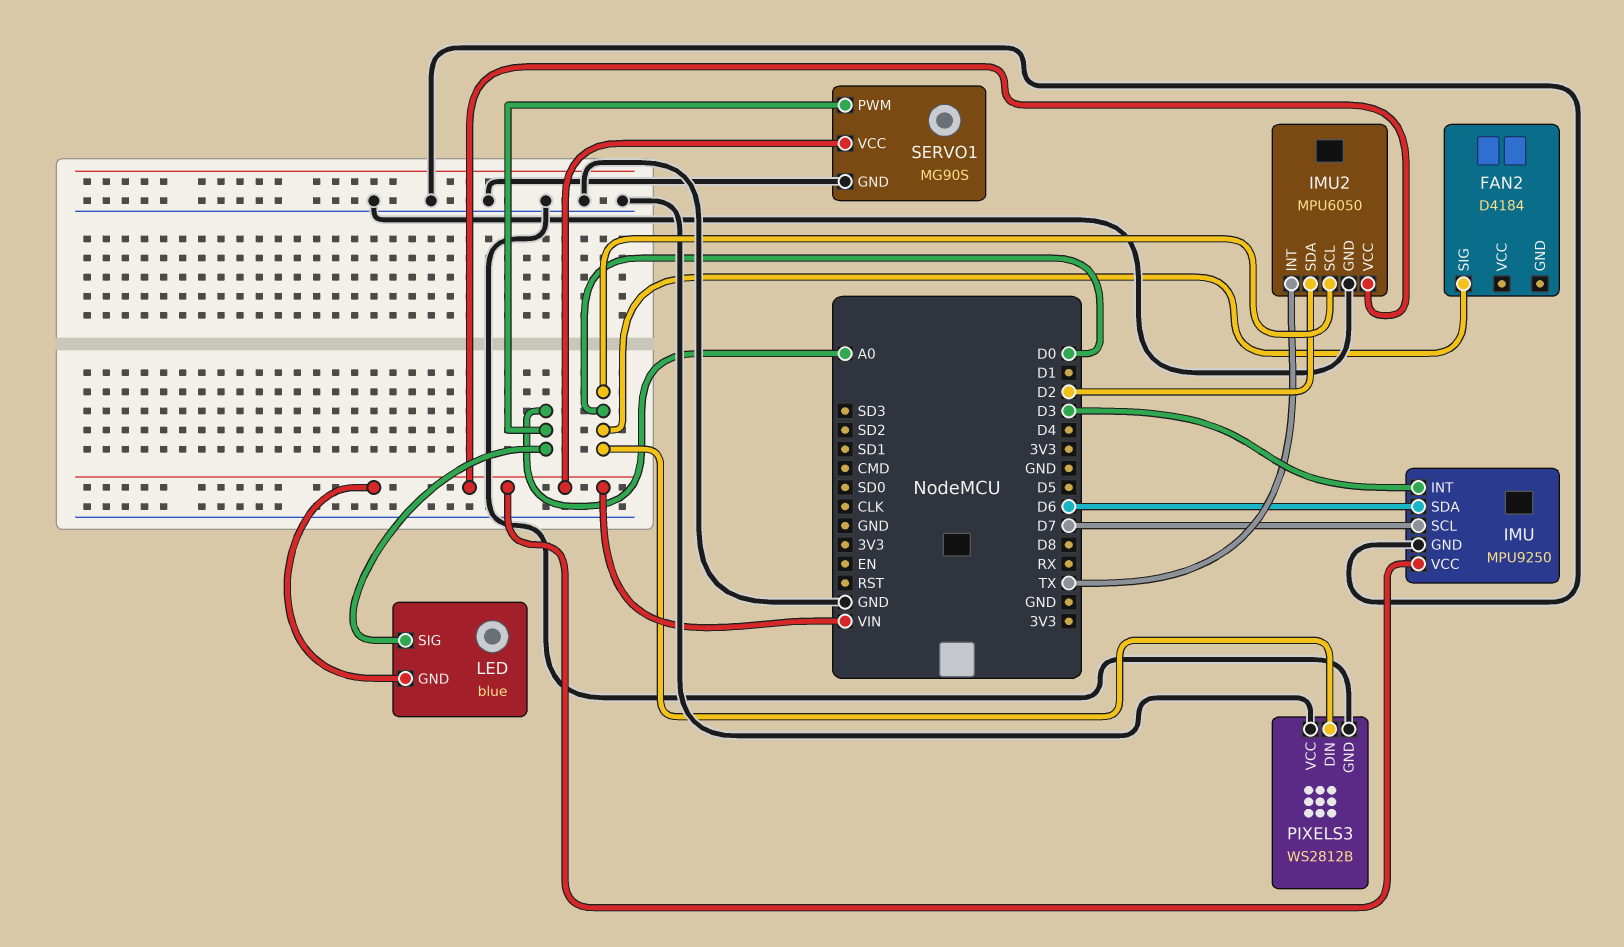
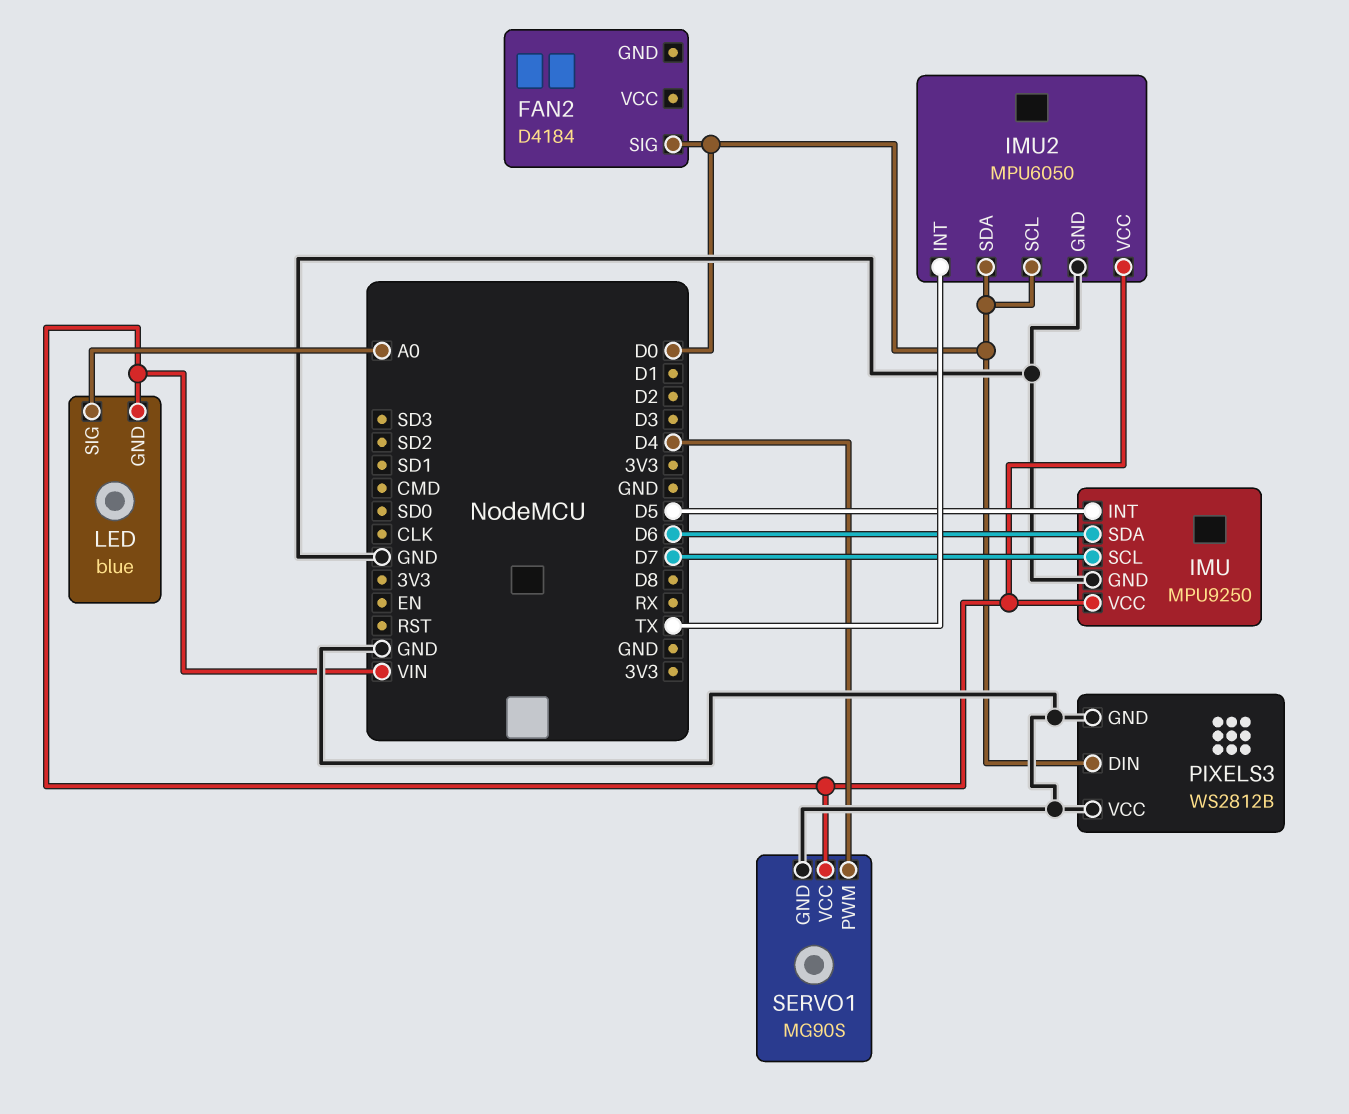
IMU pin INT: D3 -> D5
IMU2 pin SDA: D2 -> D0
SERVO1 pin PWM: A0 -> D4

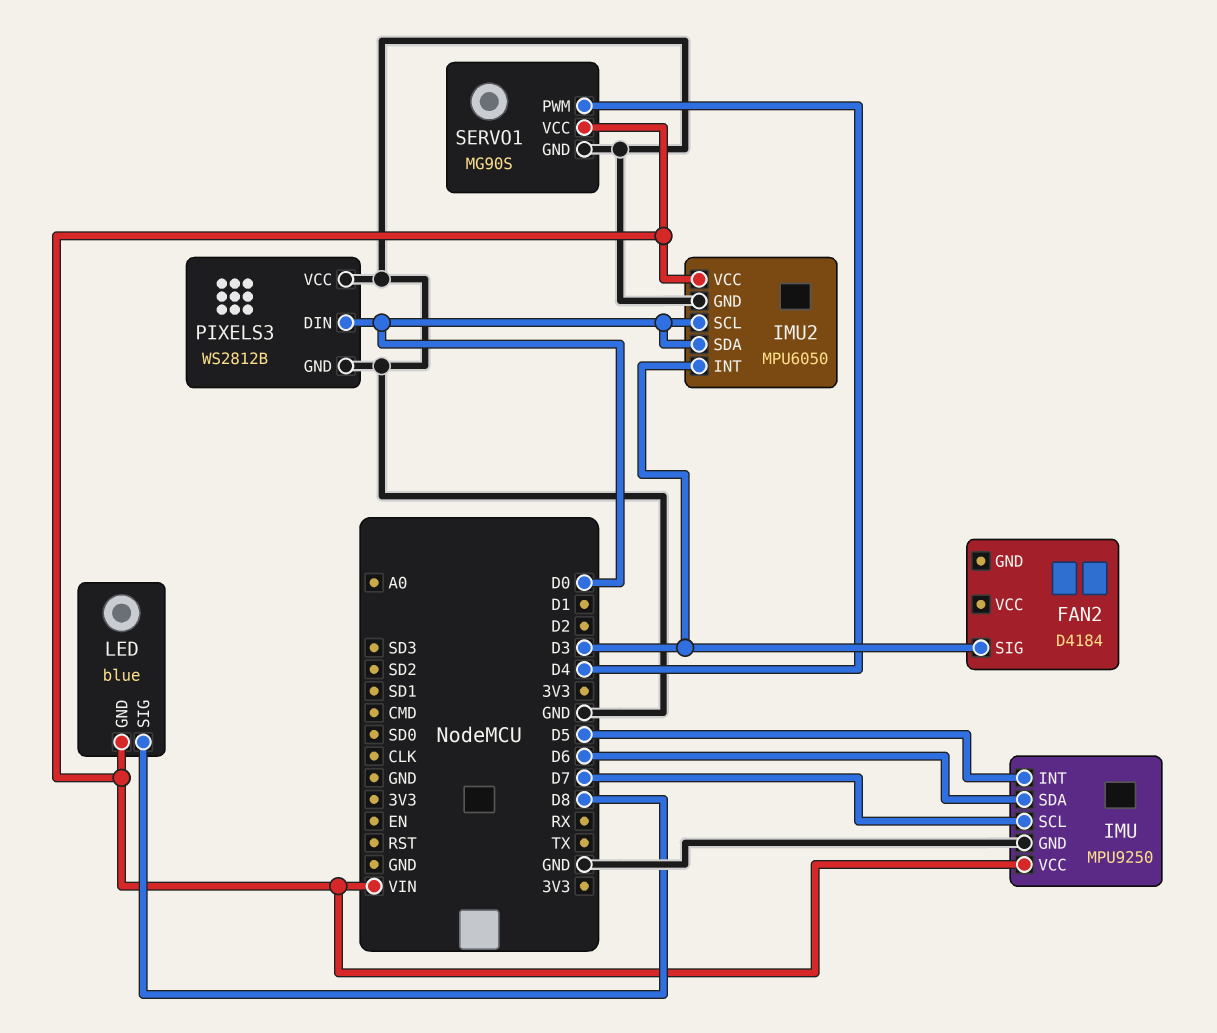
FAN2 pin SIG: D0 -> D3
IMU2 pin INT: TX -> D3
LED pin SIG: A0 -> D8

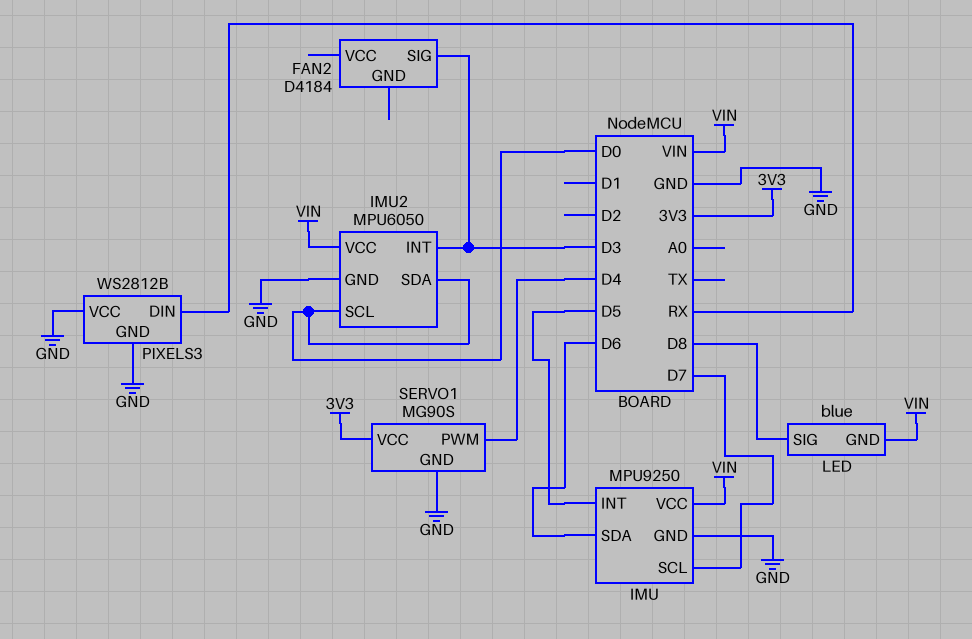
PIXELS3 pin DIN: D0 -> RX
SERVO1 pin VCC: VIN -> 3V3

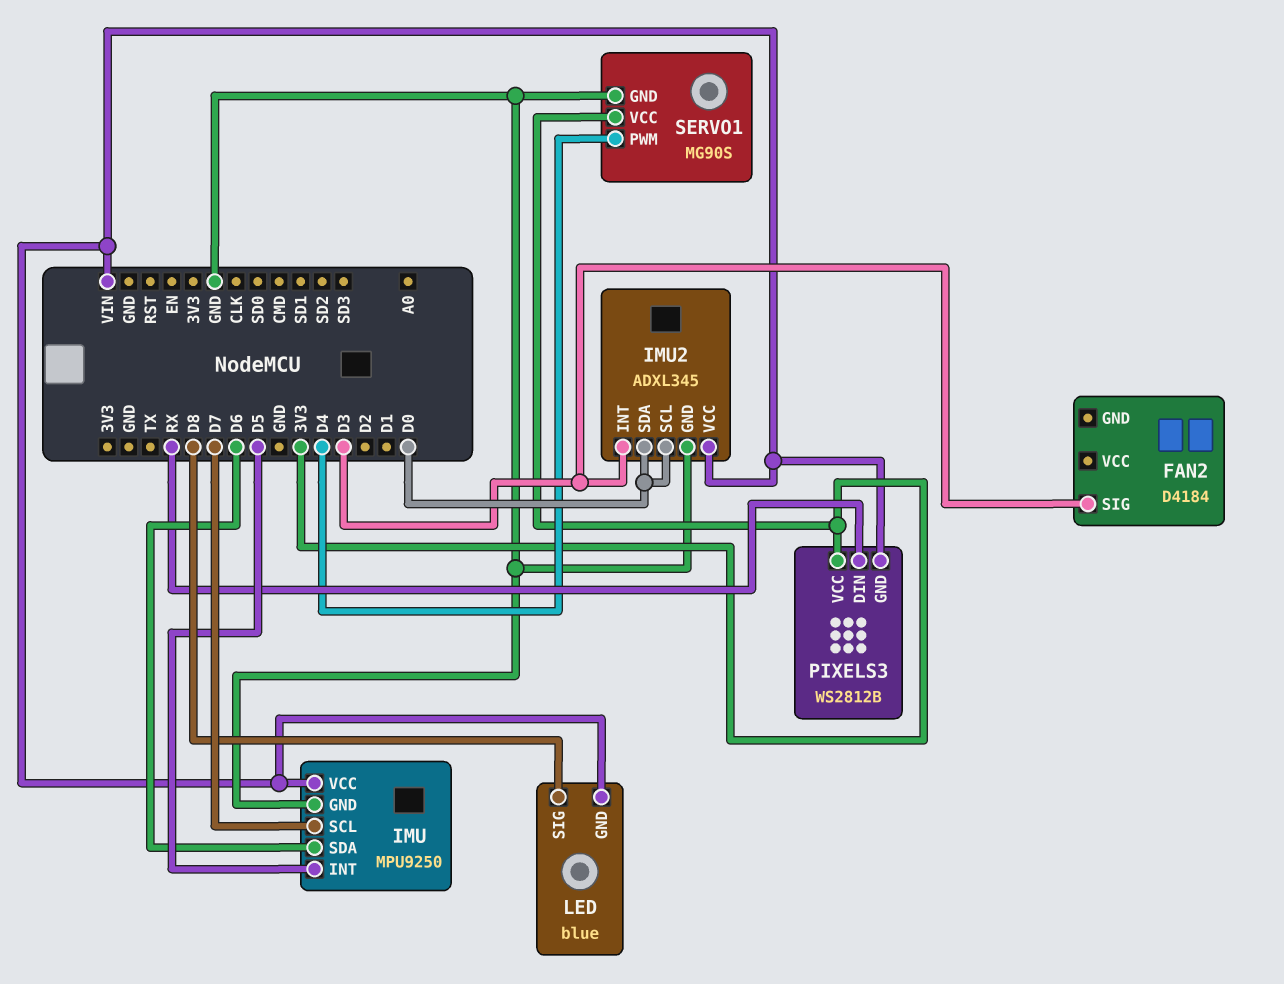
IMU2: MPU6050 -> ADXL345
PIXELS3 pin GND: GND -> VIN
PIXELS3 pin VCC: GND -> 3V3

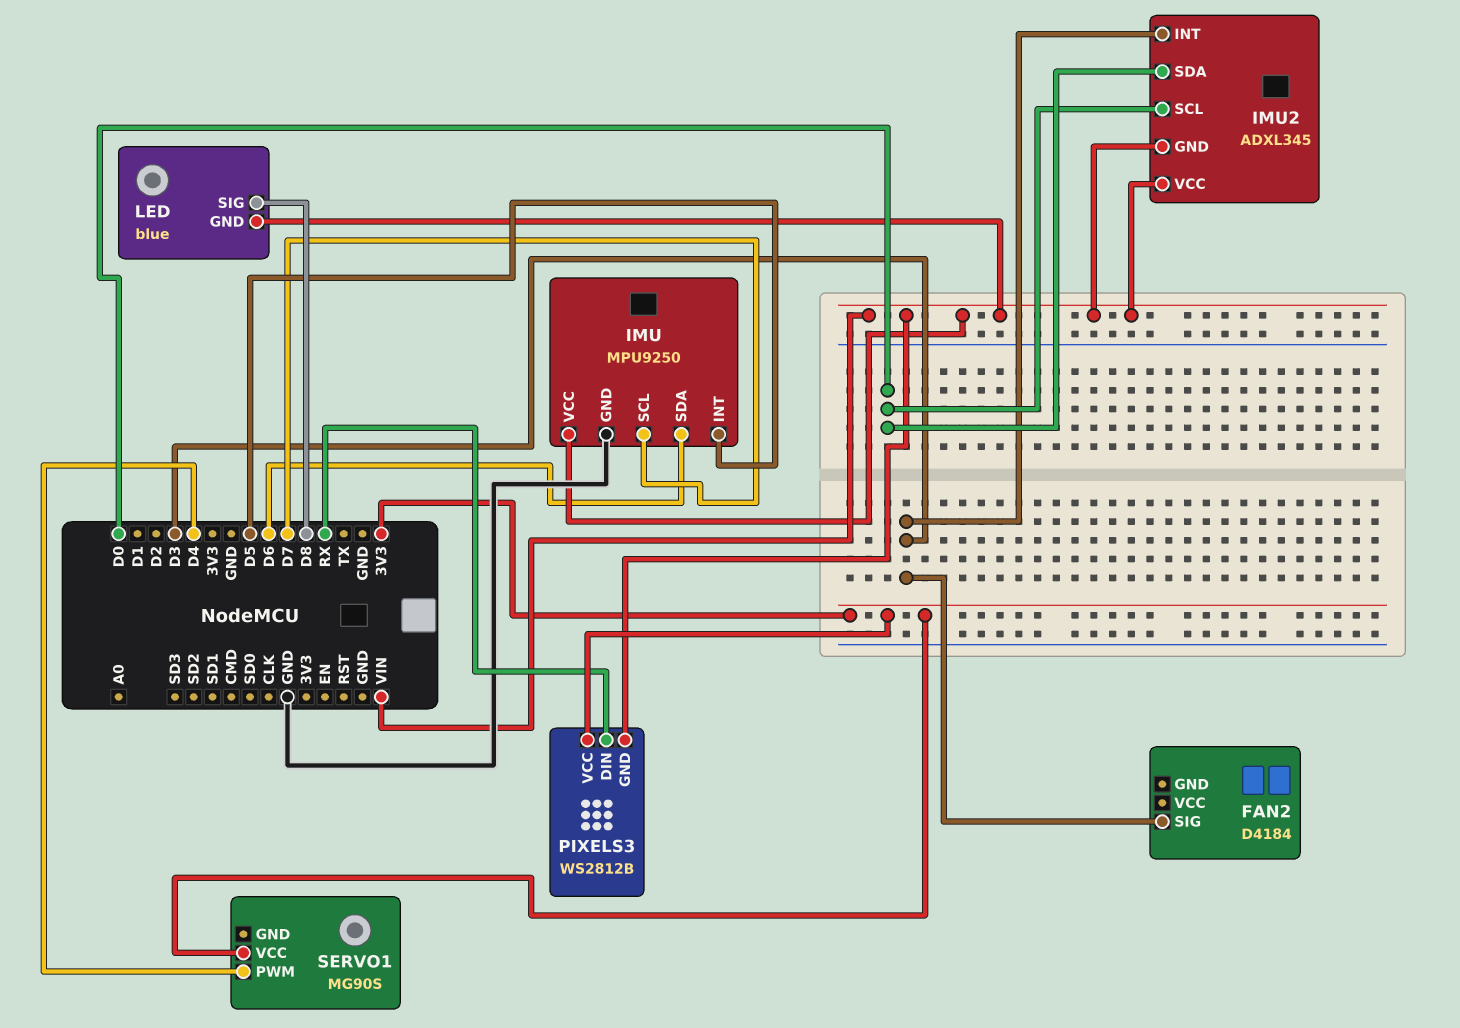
IMU2 pin GND: GND -> VIN
SERVO1 pin GND: GND -> none

